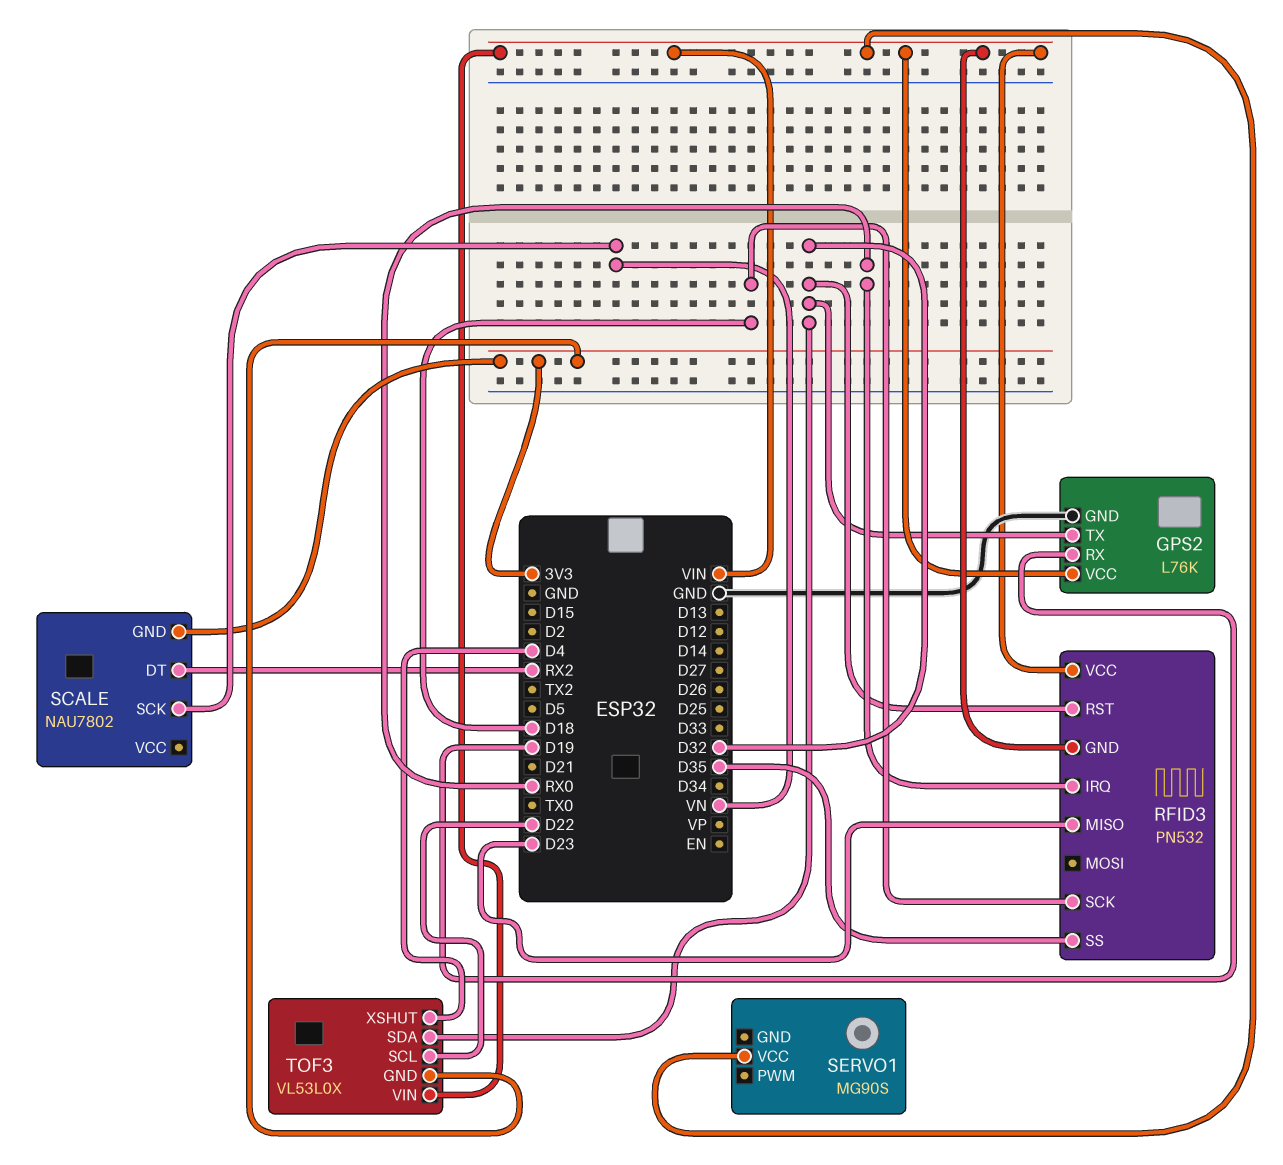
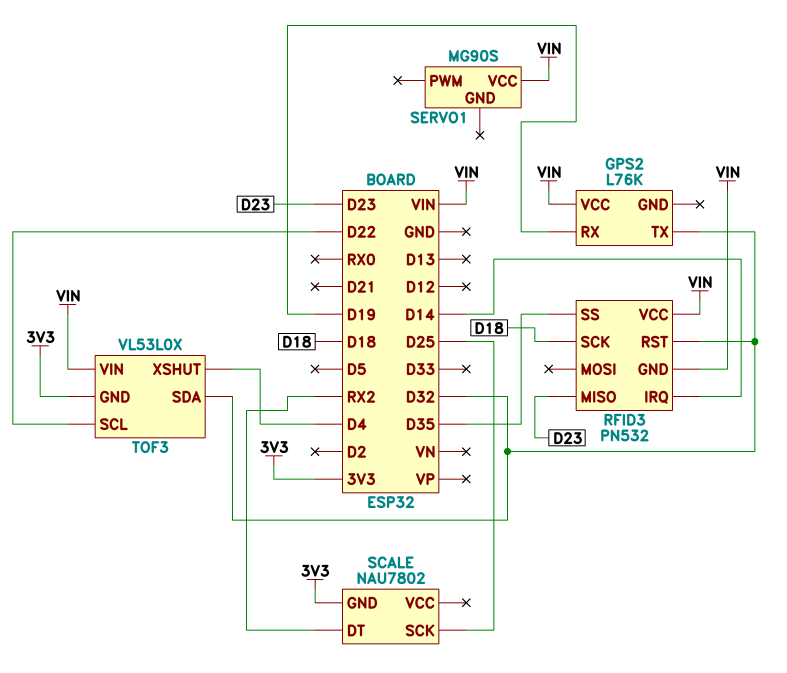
GPS2 pin GND: GND -> none
RFID3 pin IRQ: RX0 -> D14
SCALE pin SCK: VN -> D25

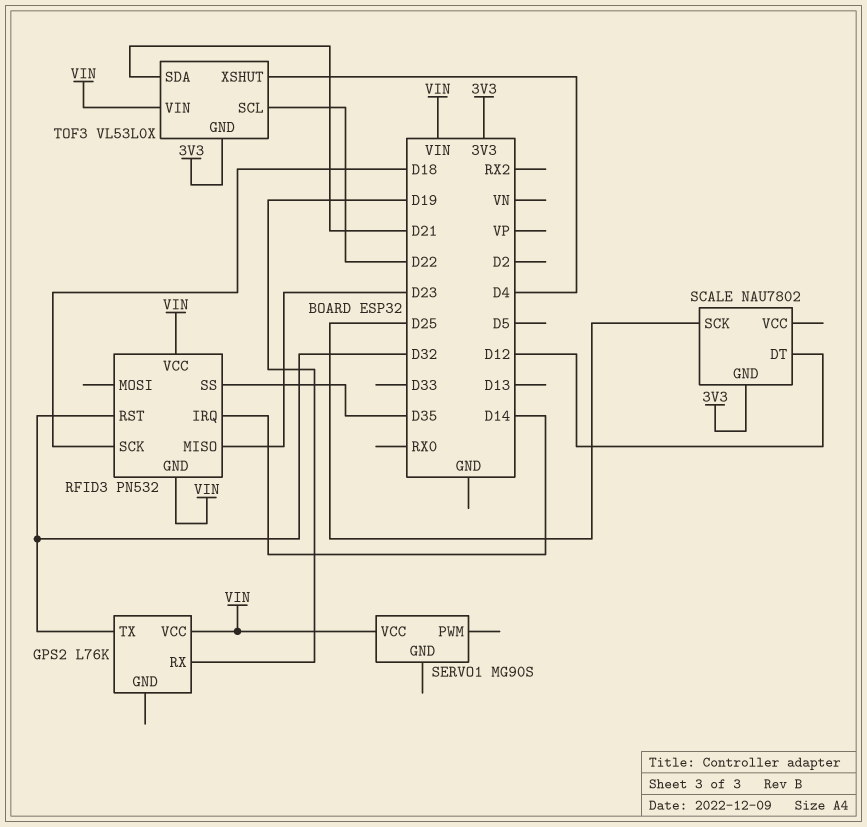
SCALE pin DT: RX2 -> D12
TOF3 pin SDA: D32 -> D21

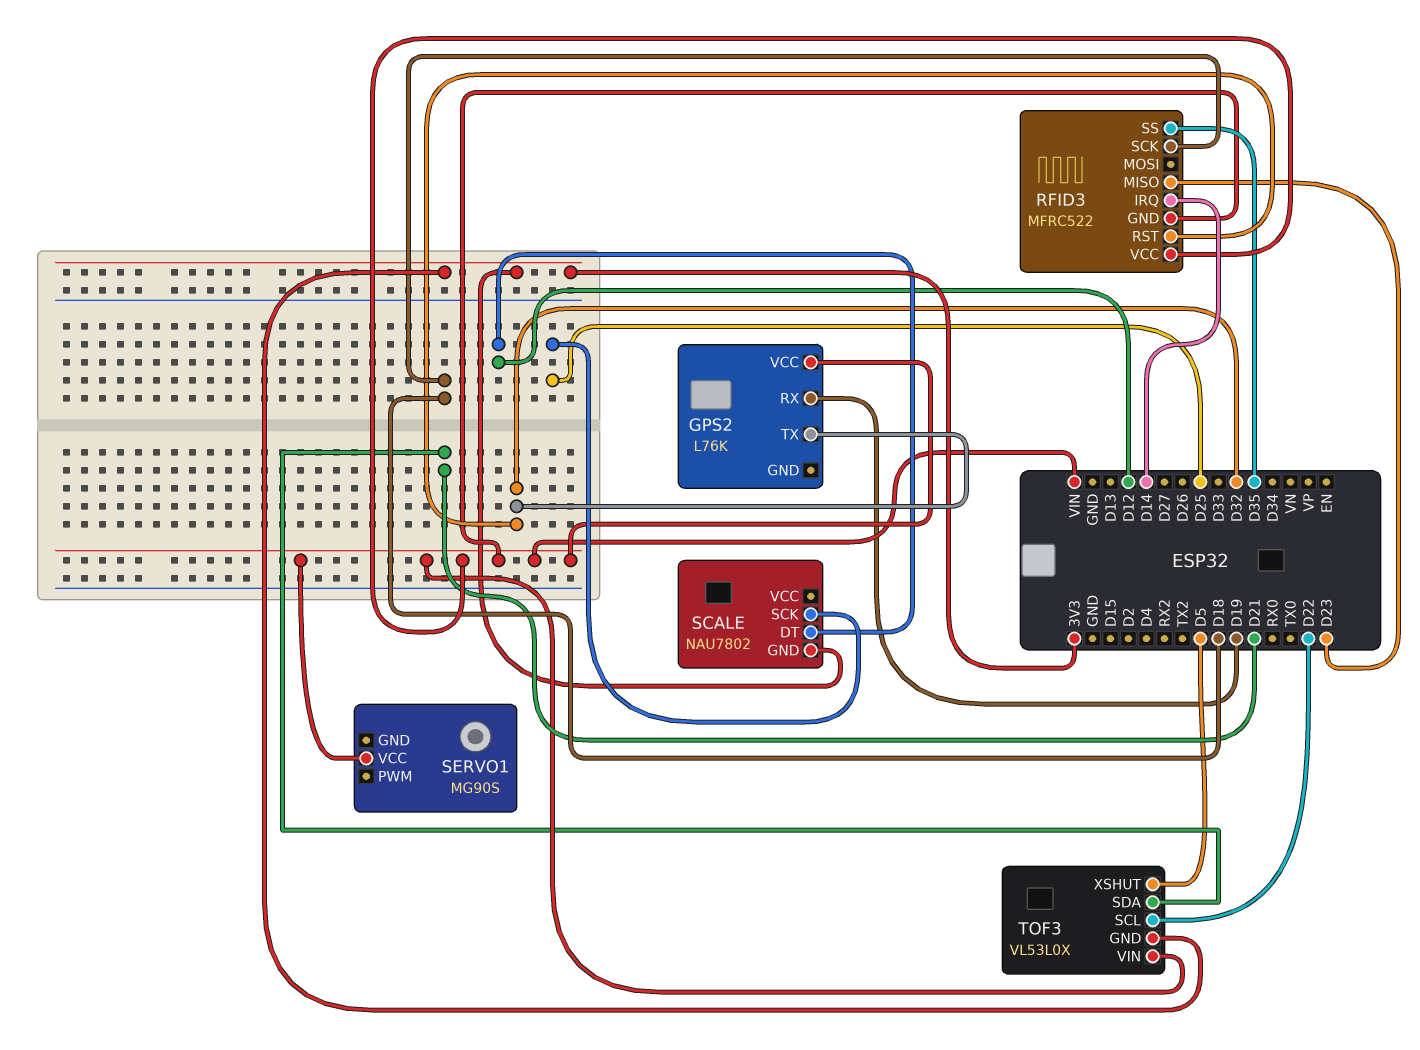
RFID3: PN532 -> MFRC522
TOF3 pin XSHUT: D4 -> D5

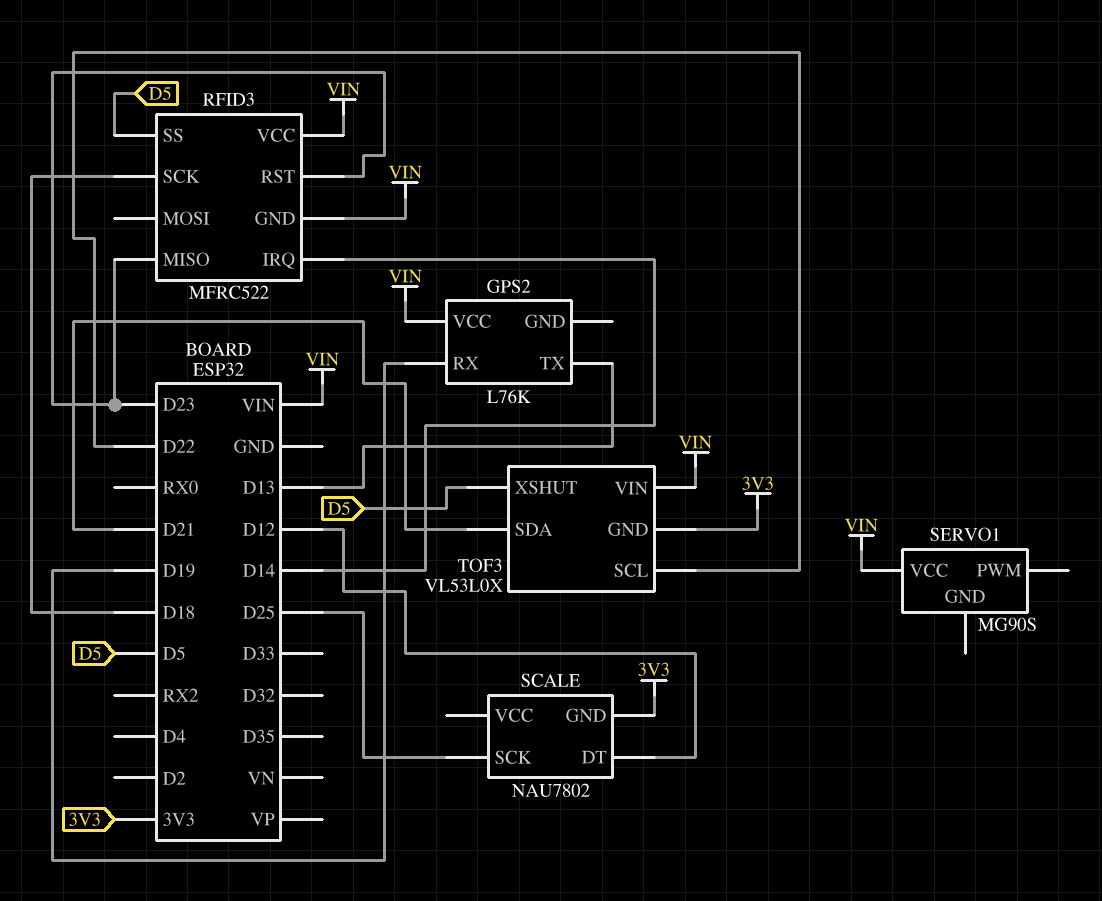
GPS2 pin TX: D32 -> D13
RFID3 pin RST: D32 -> D23
RFID3 pin SS: D35 -> D5

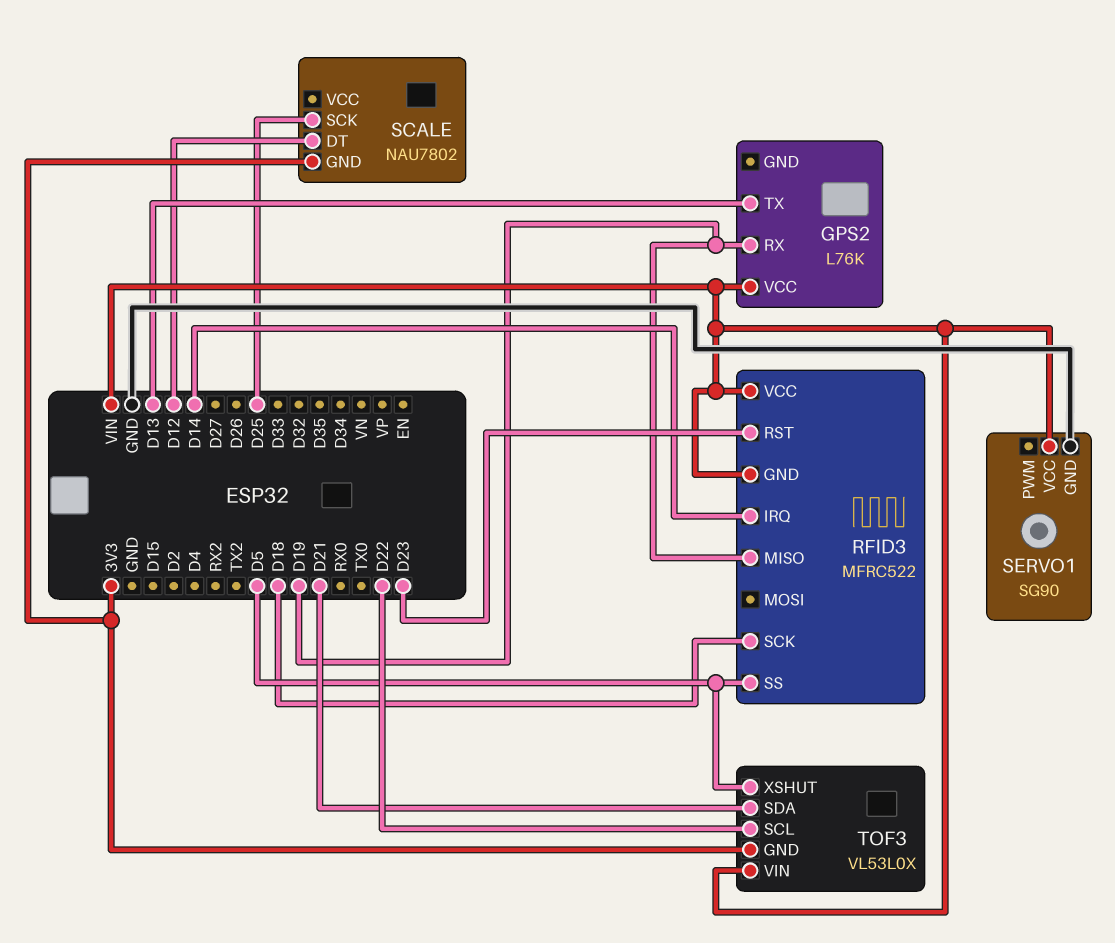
RFID3 pin MISO: D23 -> D19
SERVO1: MG90S -> SG90
SERVO1 pin GND: none -> GND

